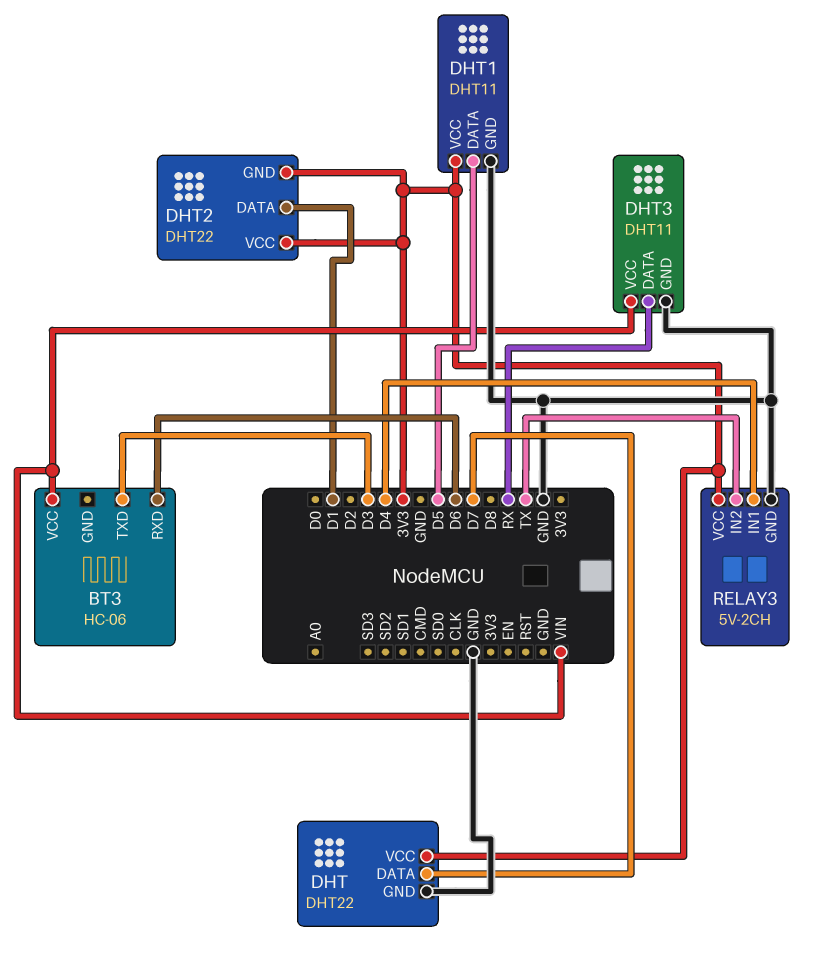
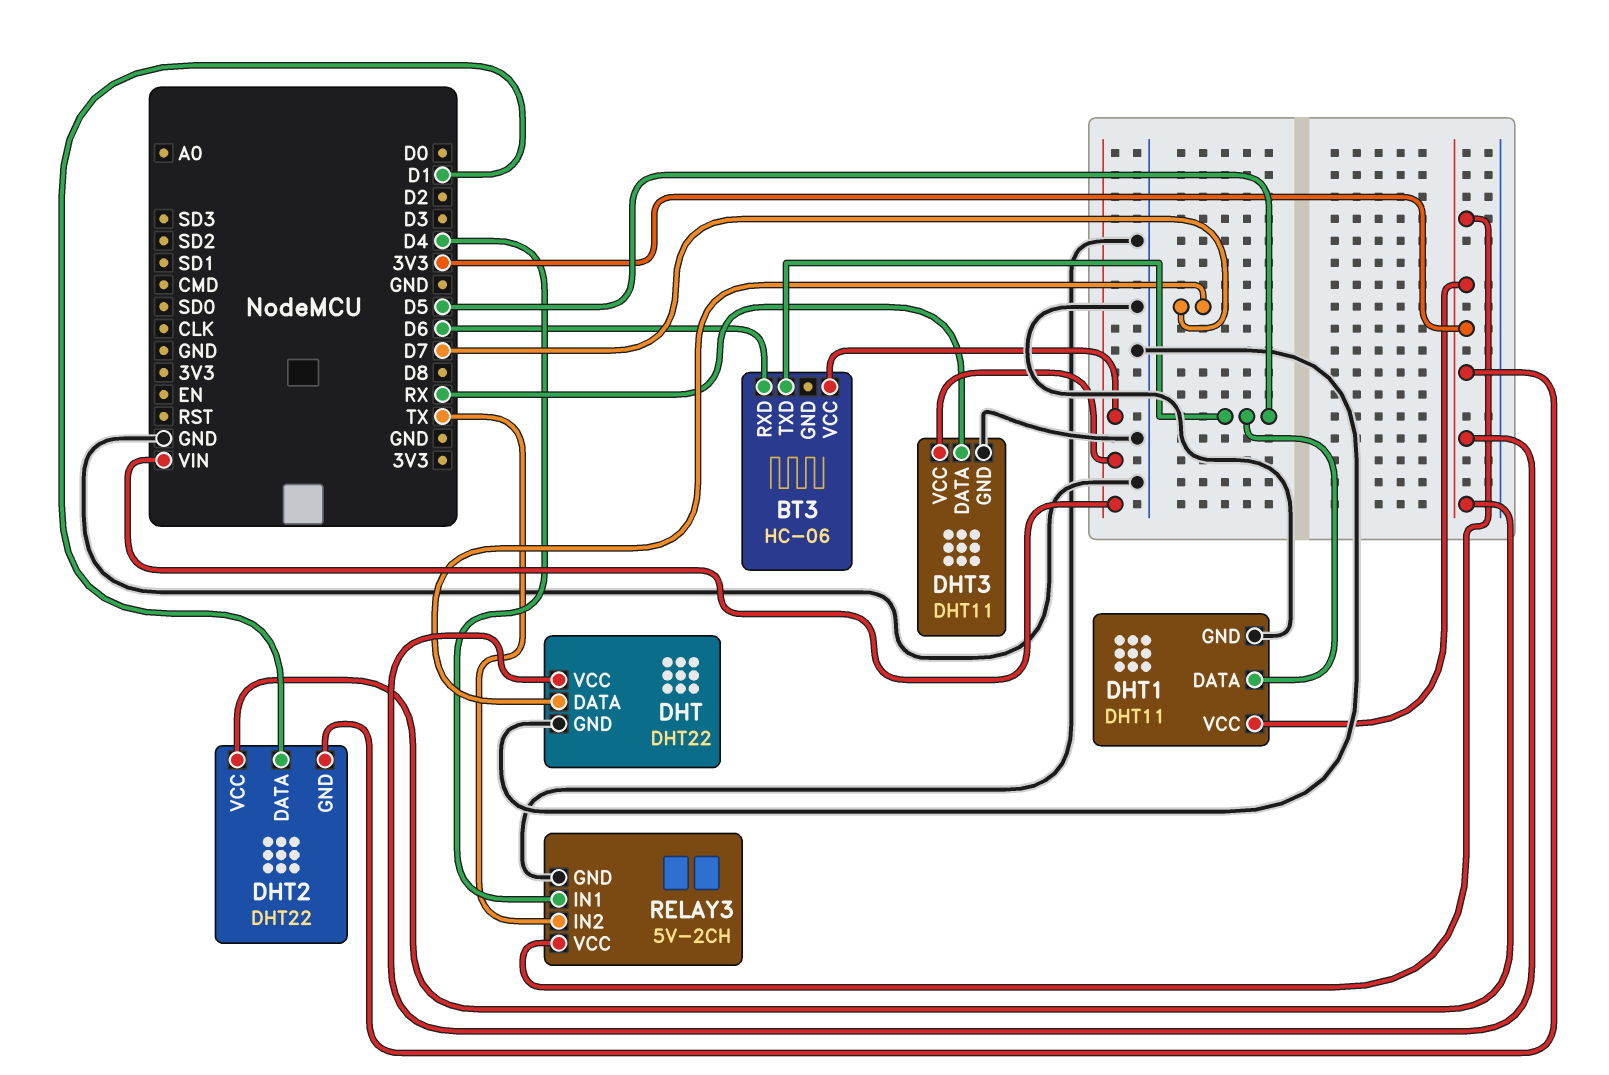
BT3 pin TXD: D3 -> D5

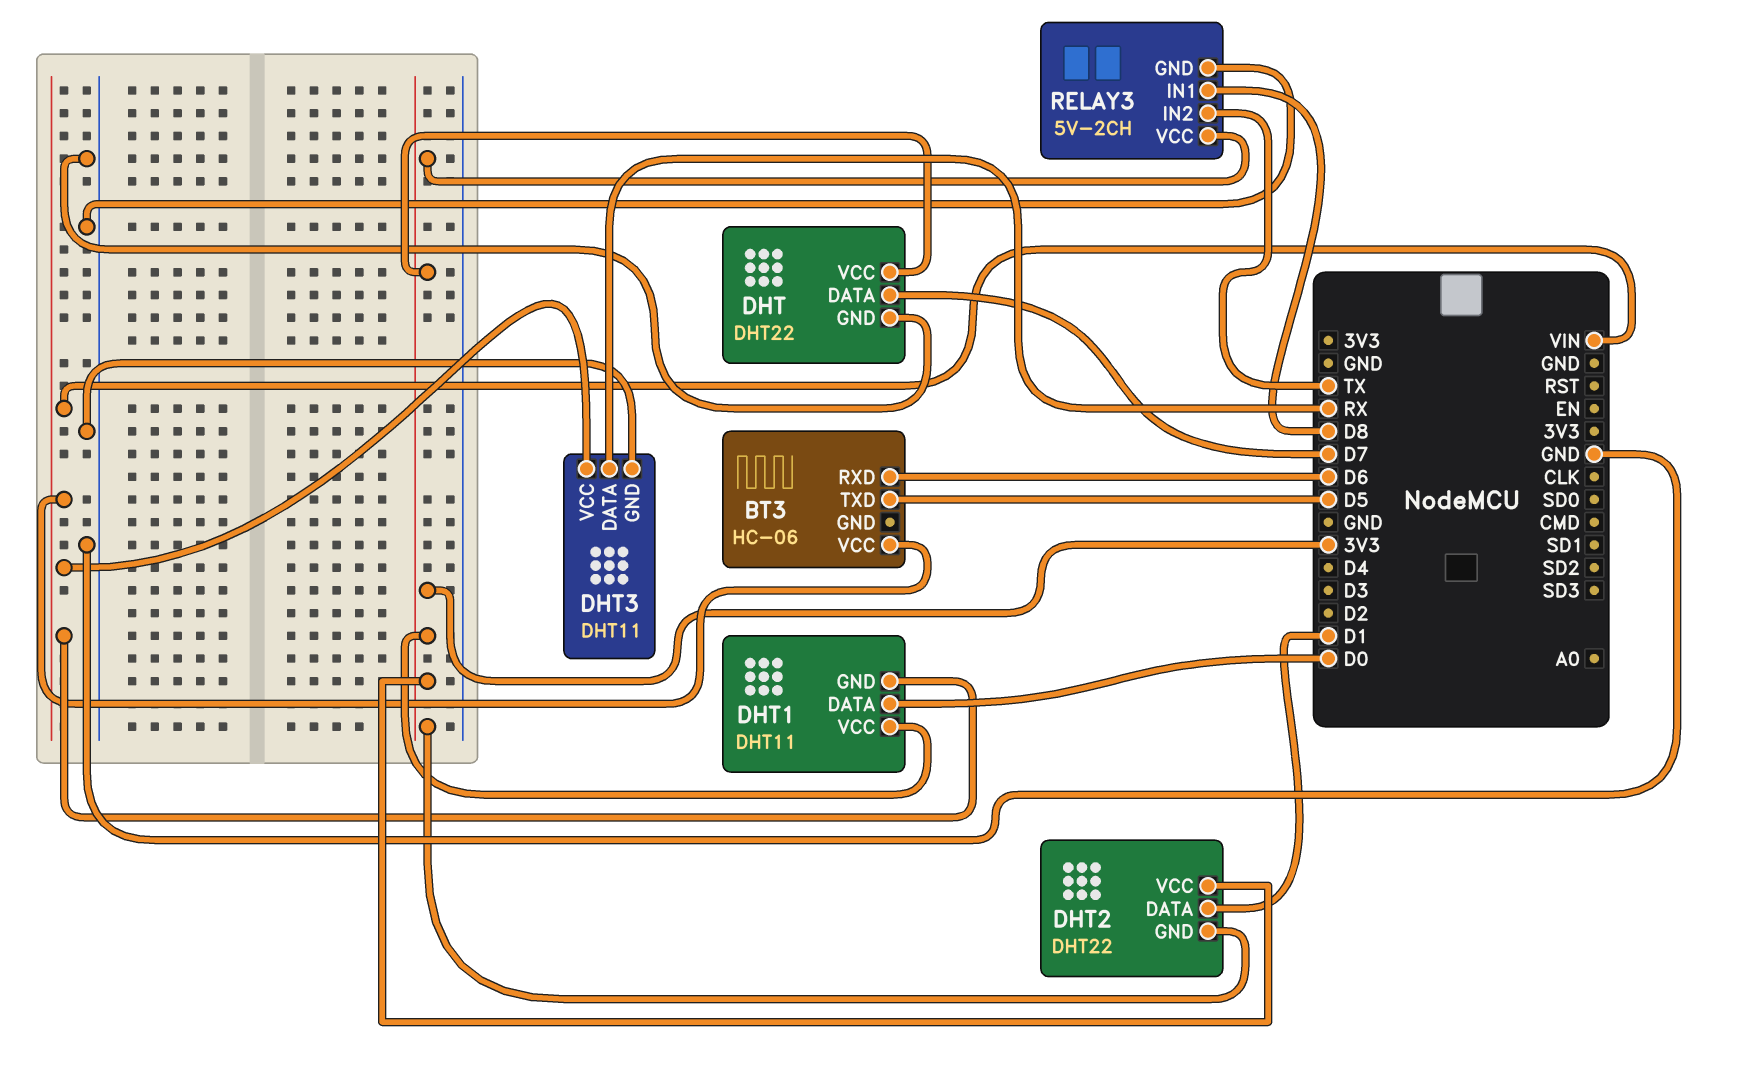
DHT1 pin DATA: D5 -> D0
DHT1 pin GND: GND -> VIN
RELAY3 pin IN1: D4 -> D8

